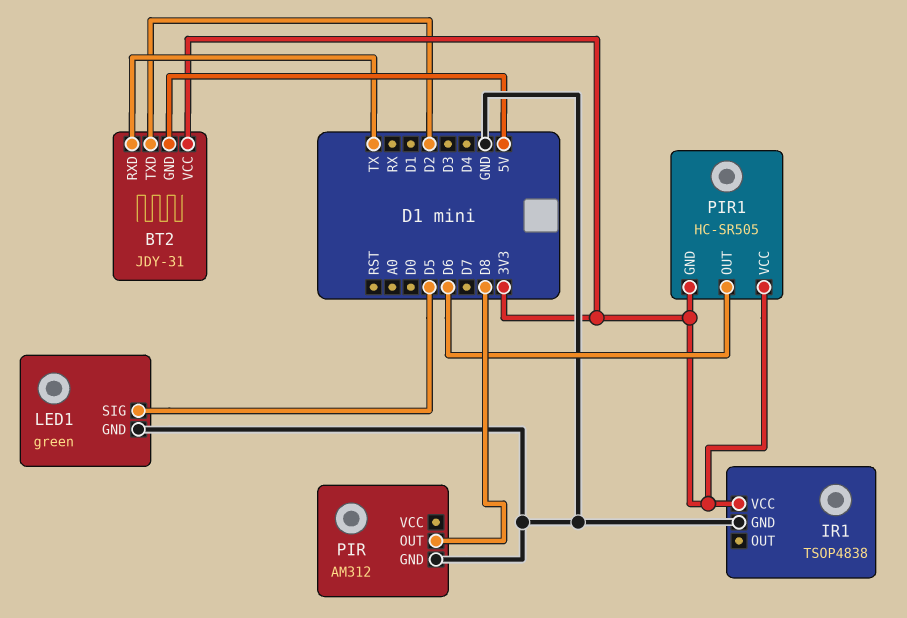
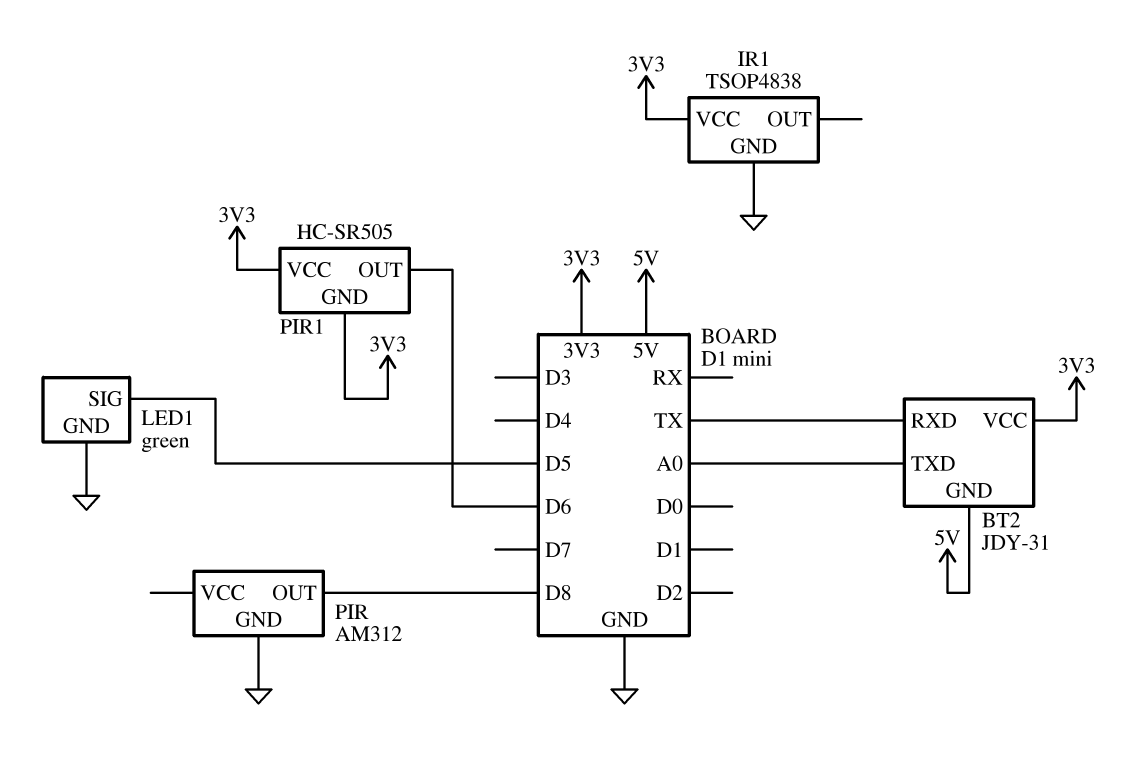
BT2 pin TXD: D2 -> A0

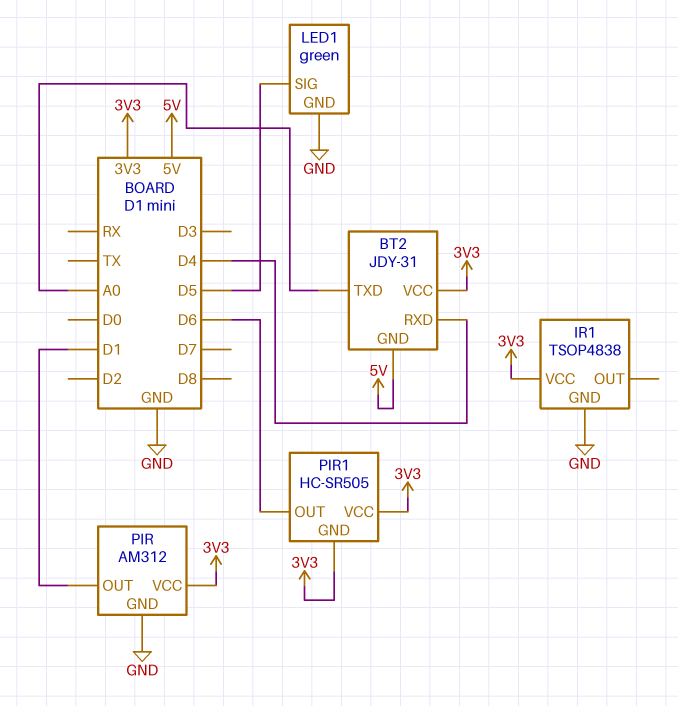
BT2 pin RXD: TX -> D4
PIR pin OUT: D8 -> D1
PIR pin VCC: none -> 3V3

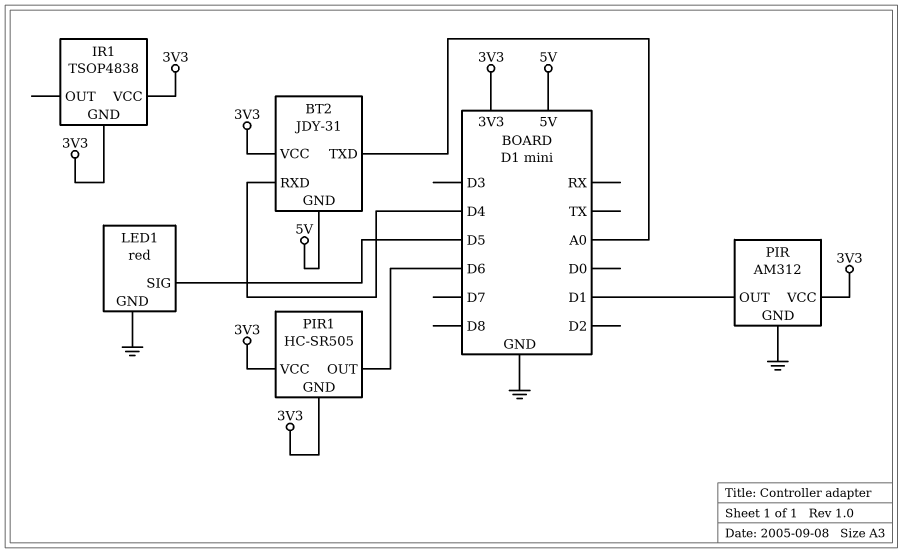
IR1 pin GND: GND -> 3V3
LED1: green -> red

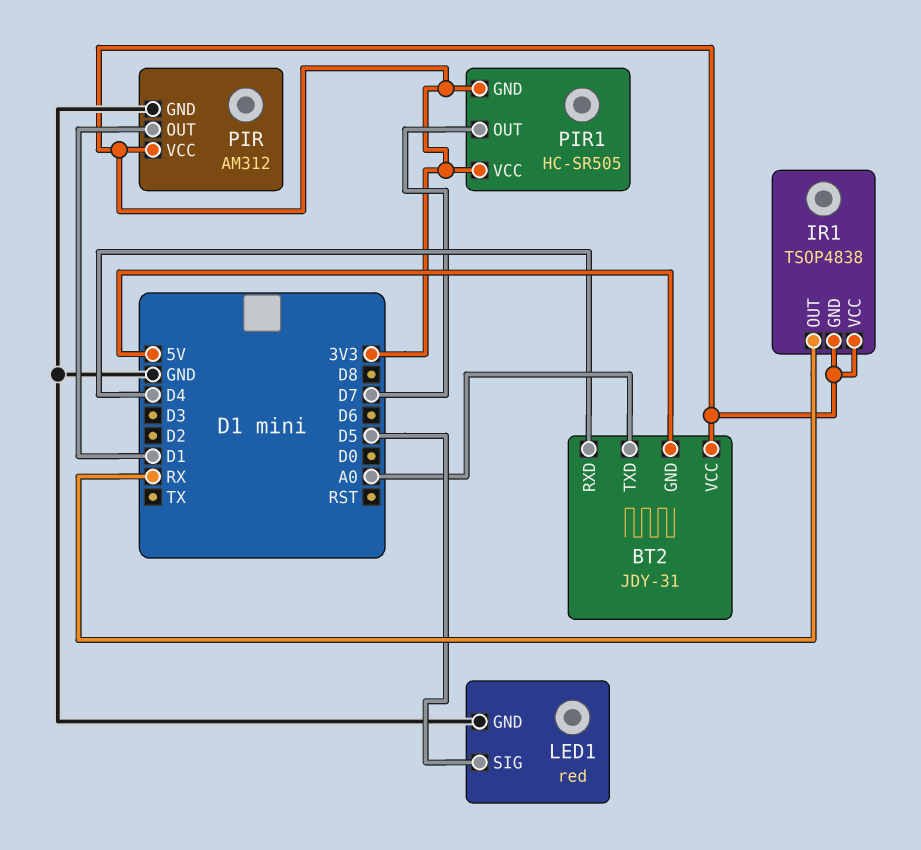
IR1 pin OUT: none -> RX
PIR1 pin OUT: D6 -> D7

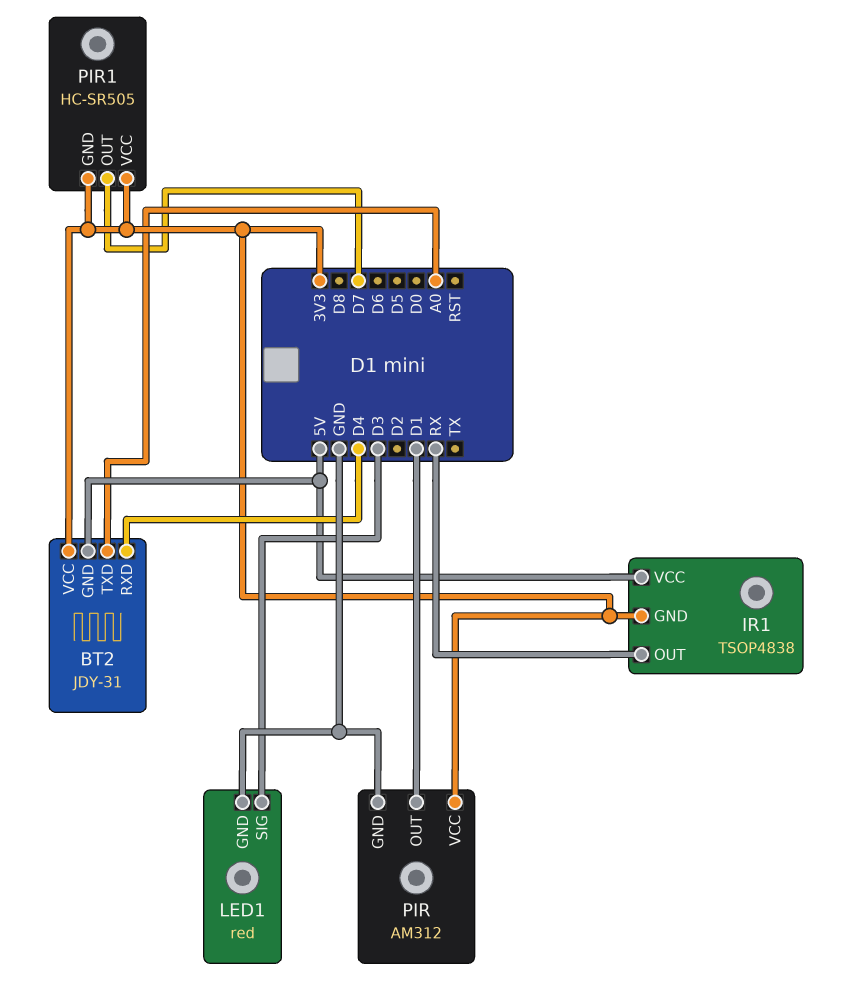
IR1 pin VCC: 3V3 -> 5V
LED1 pin SIG: D5 -> D3

